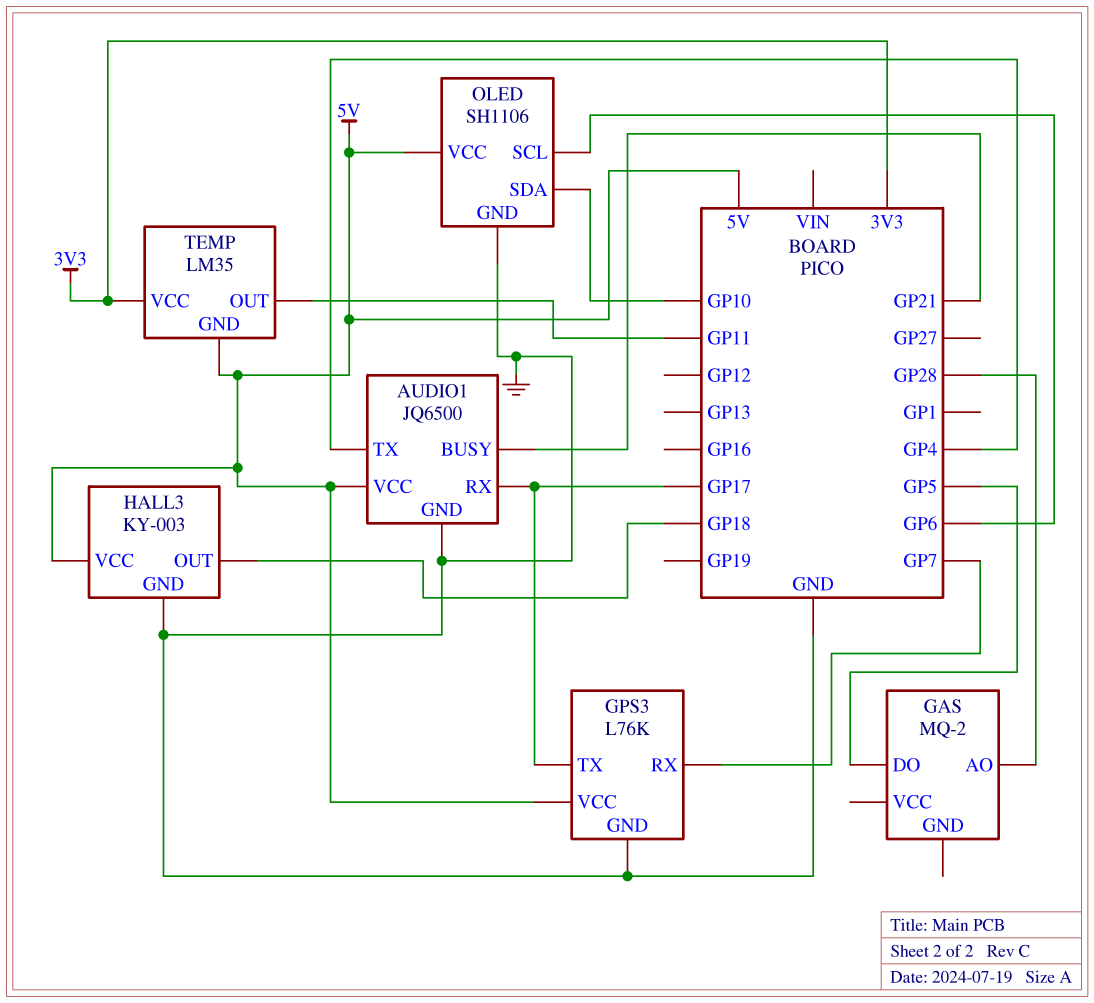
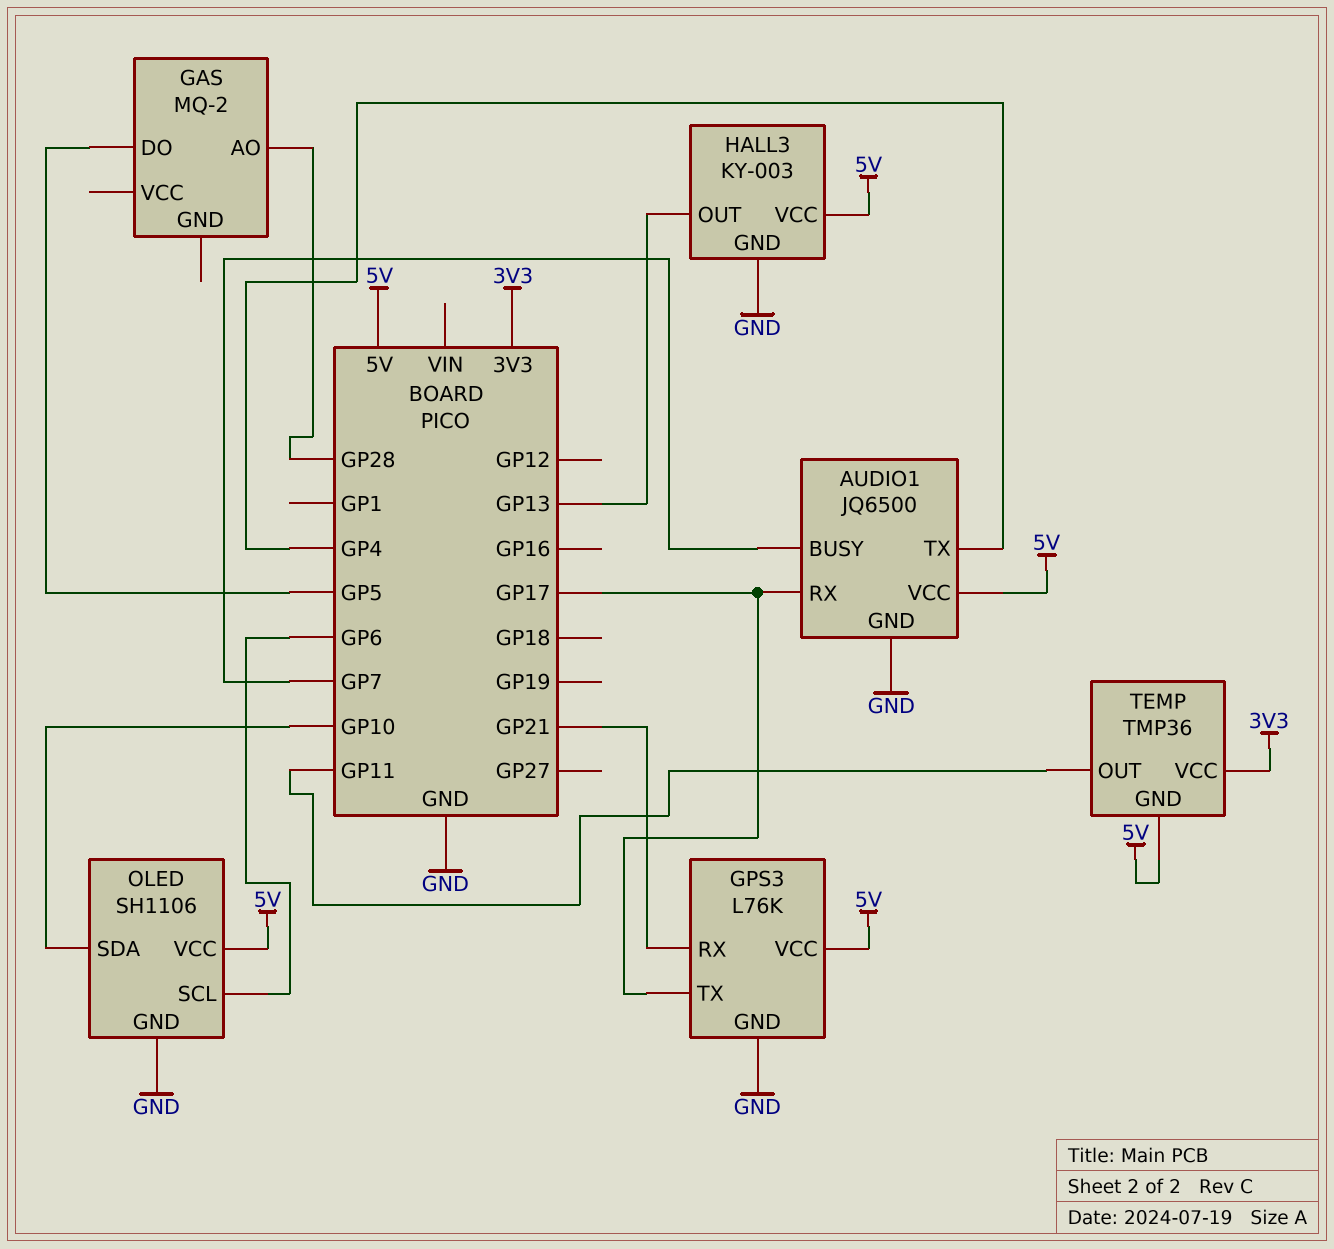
AUDIO1 pin BUSY: GP21 -> GP7
GPS3 pin RX: GP7 -> GP21
HALL3 pin OUT: GP18 -> GP13
TEMP: LM35 -> TMP36

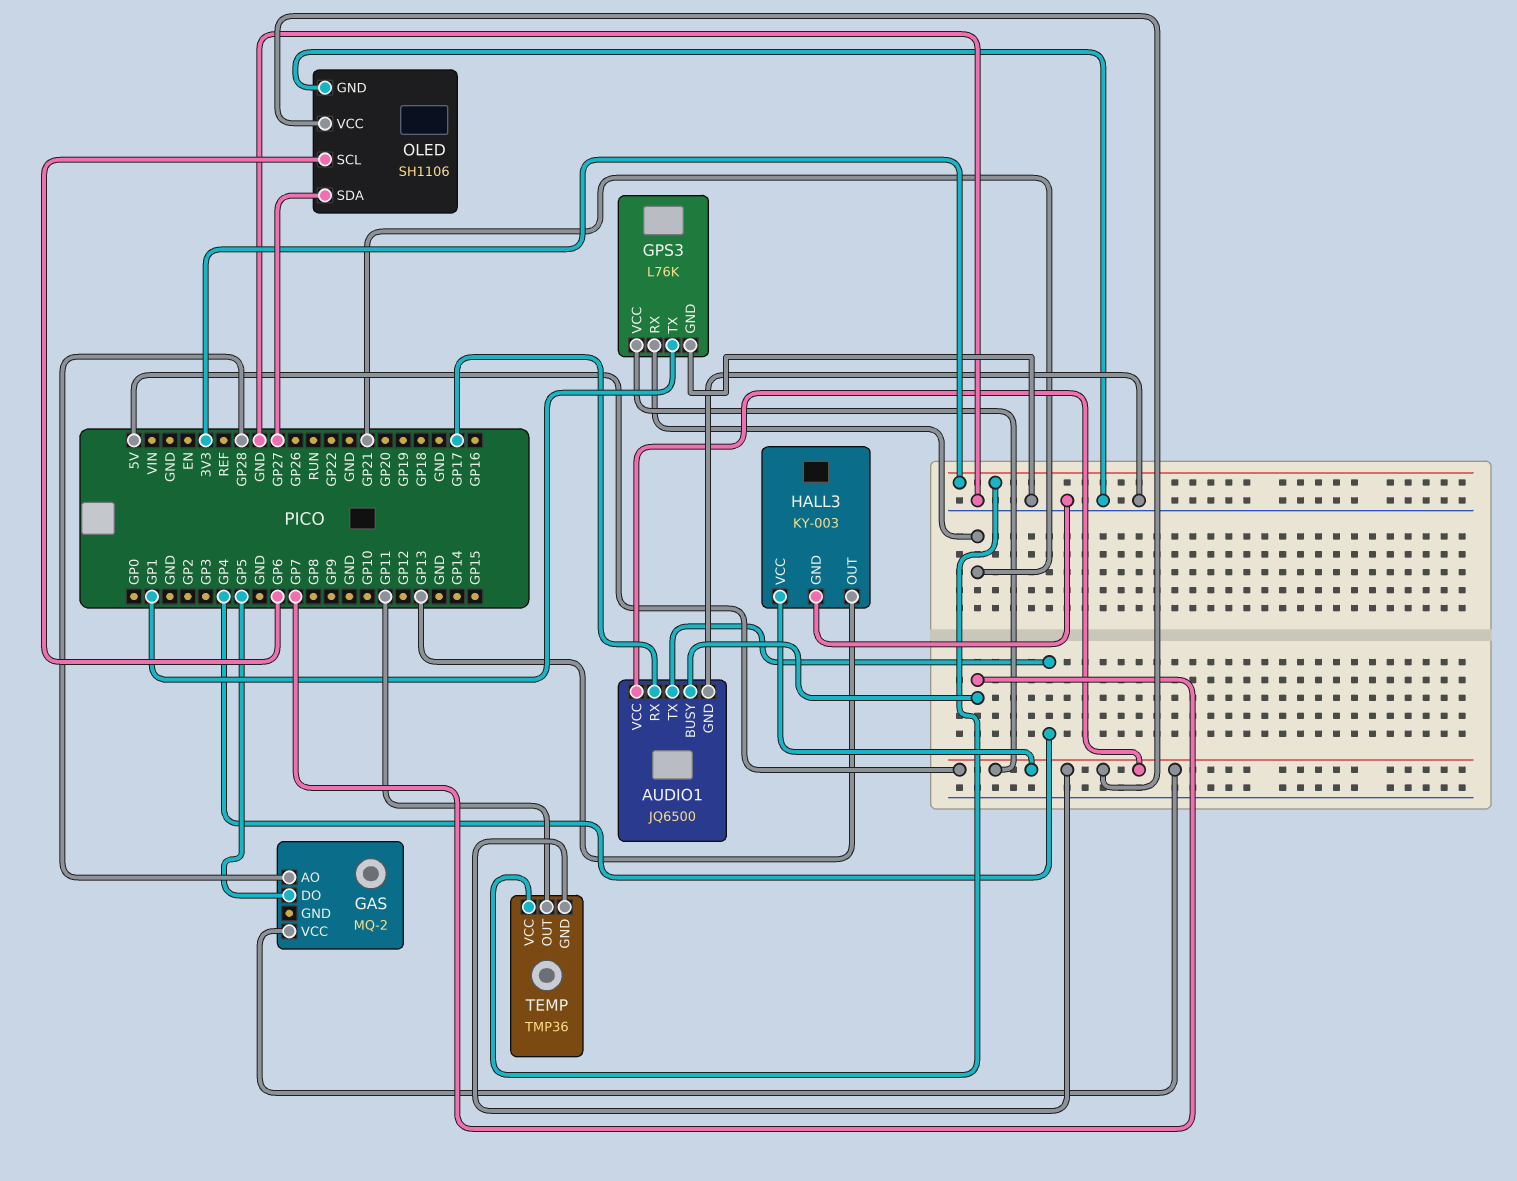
GAS pin VCC: none -> 5V
GPS3 pin TX: GP17 -> GP1
OLED pin SDA: GP10 -> GP27

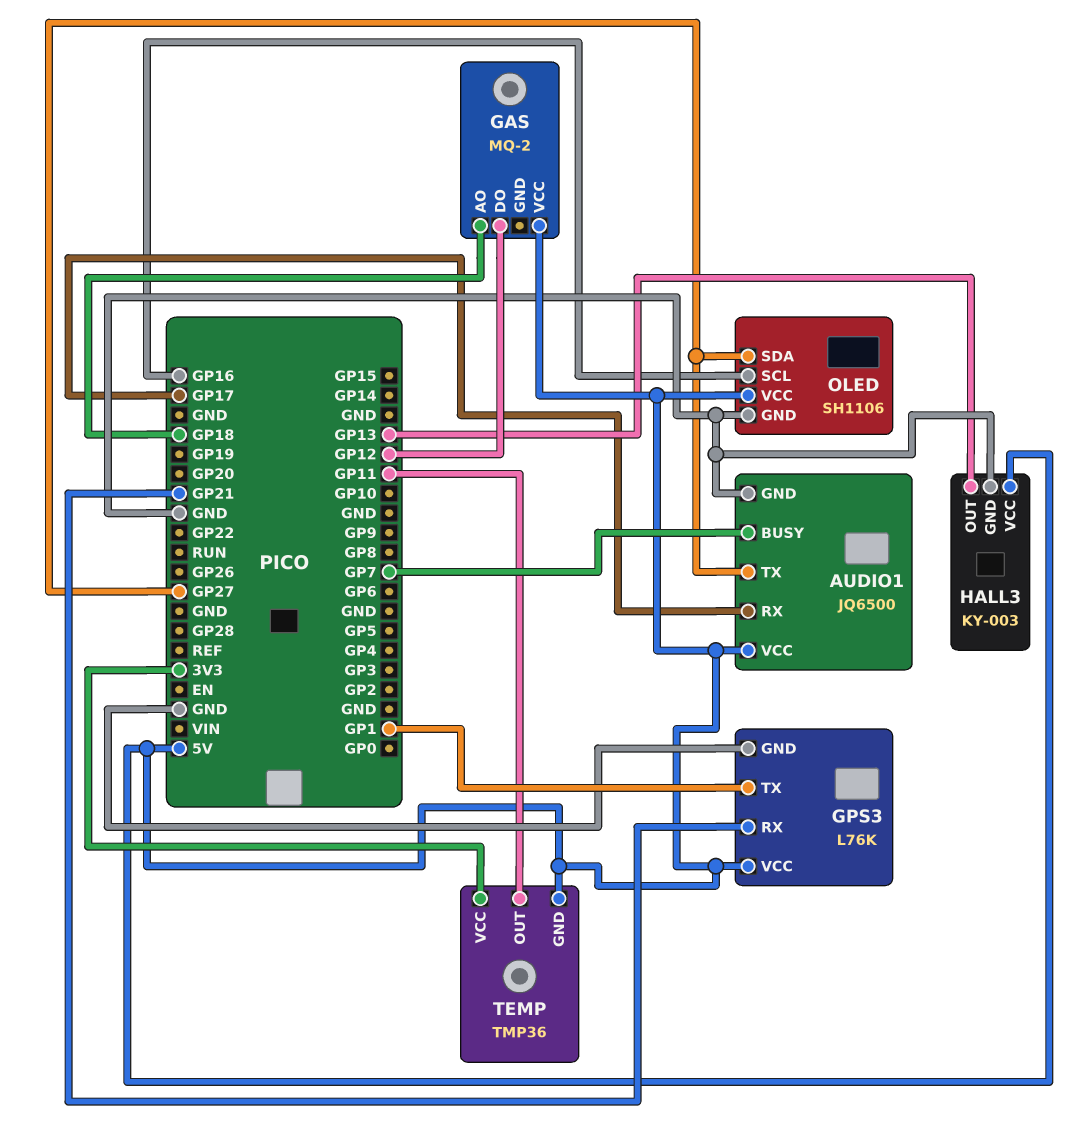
AUDIO1 pin TX: GP4 -> GP27
GAS pin AO: GP28 -> GP18
GAS pin DO: GP5 -> GP12
OLED pin SCL: GP6 -> GP16

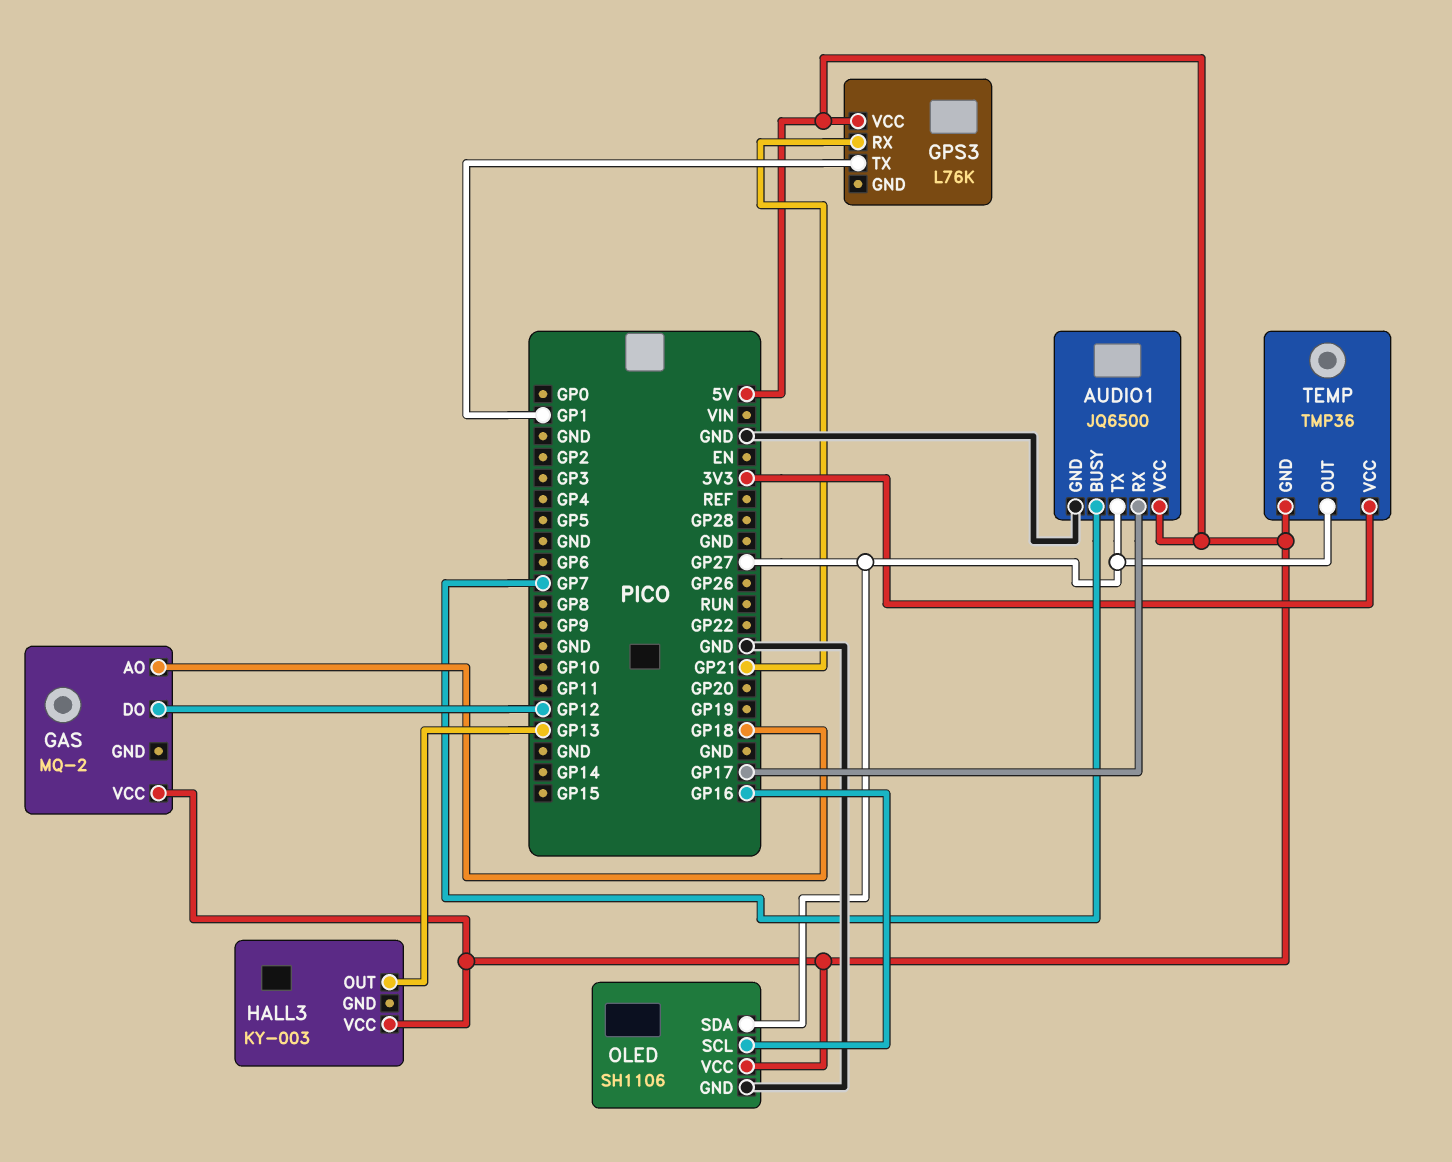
GPS3 pin GND: GND -> none
HALL3 pin GND: GND -> none
TEMP pin OUT: GP11 -> GP27

